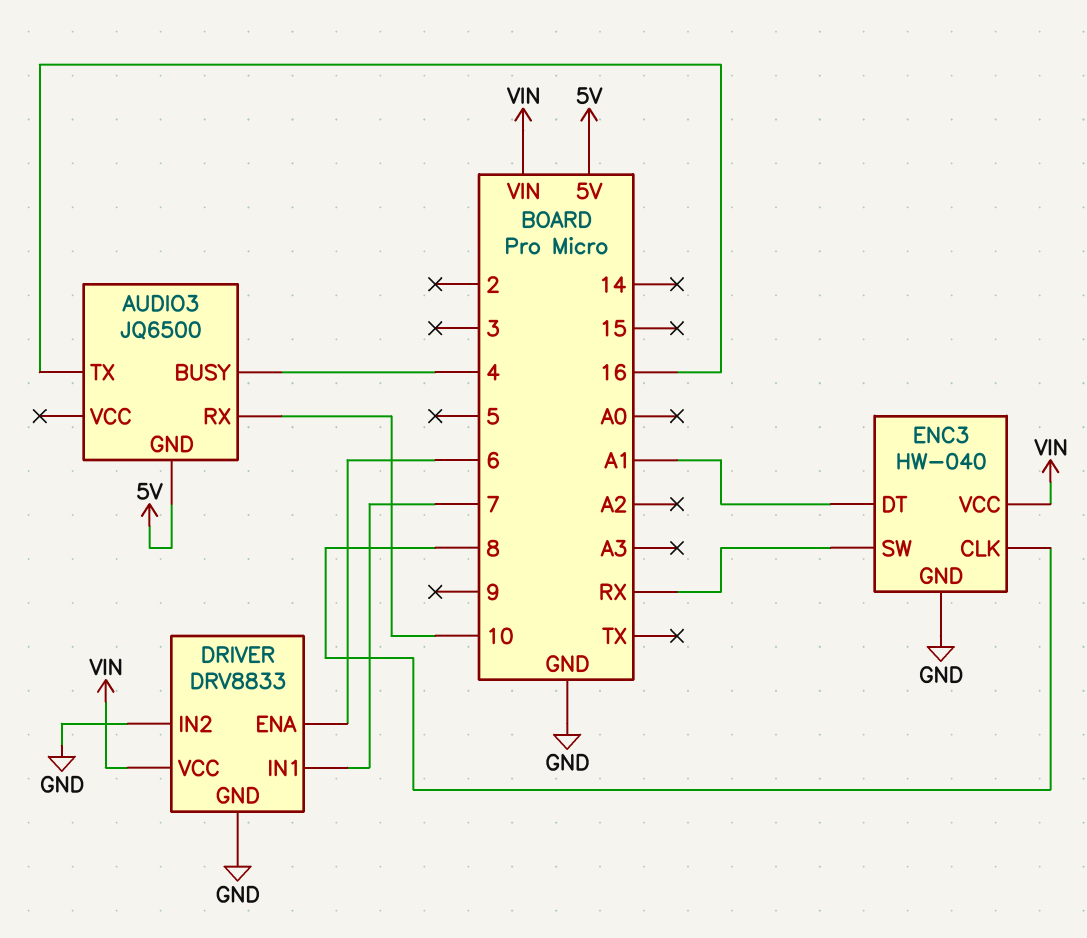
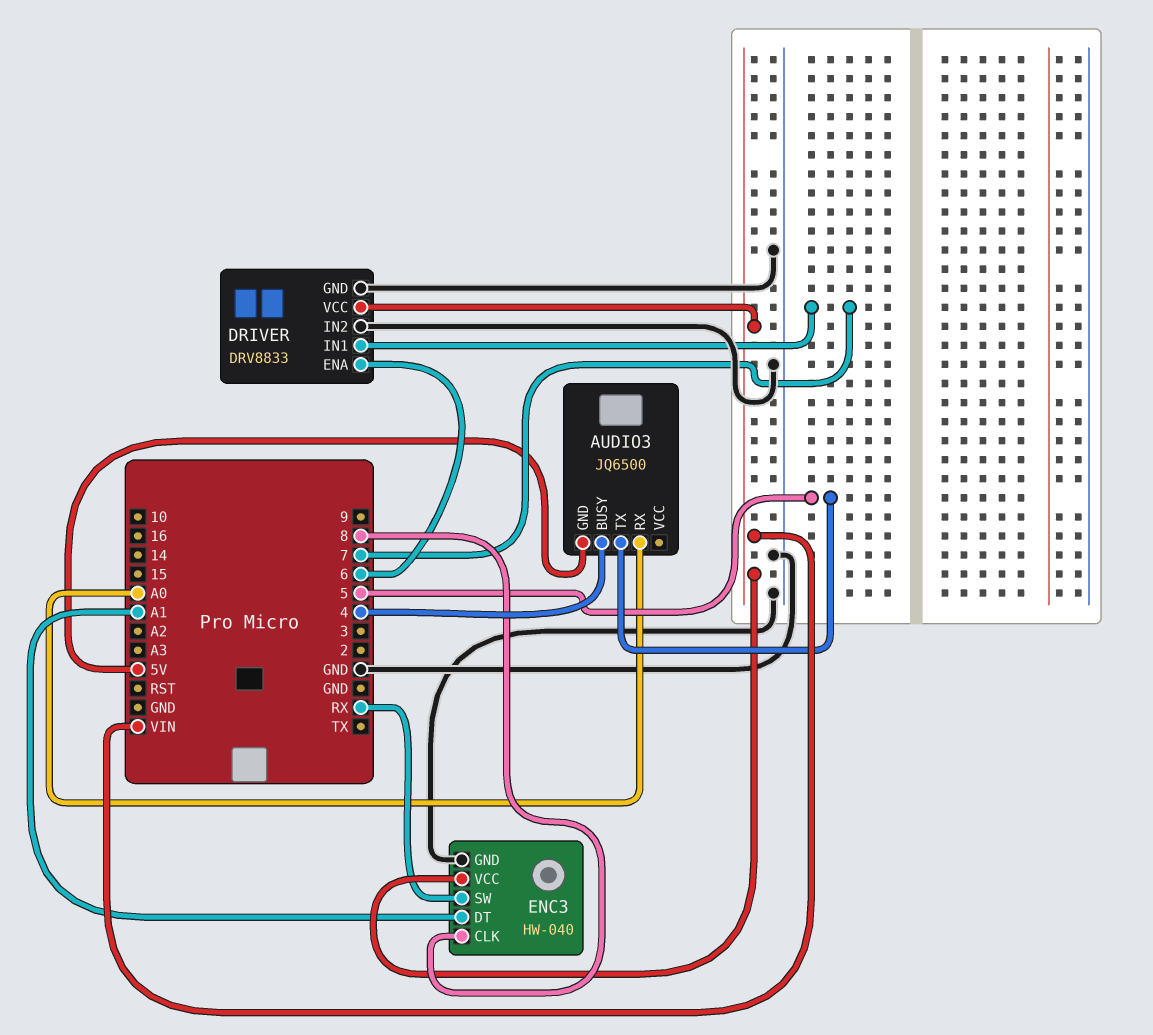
AUDIO3 pin RX: 10 -> A0
AUDIO3 pin TX: 16 -> 5

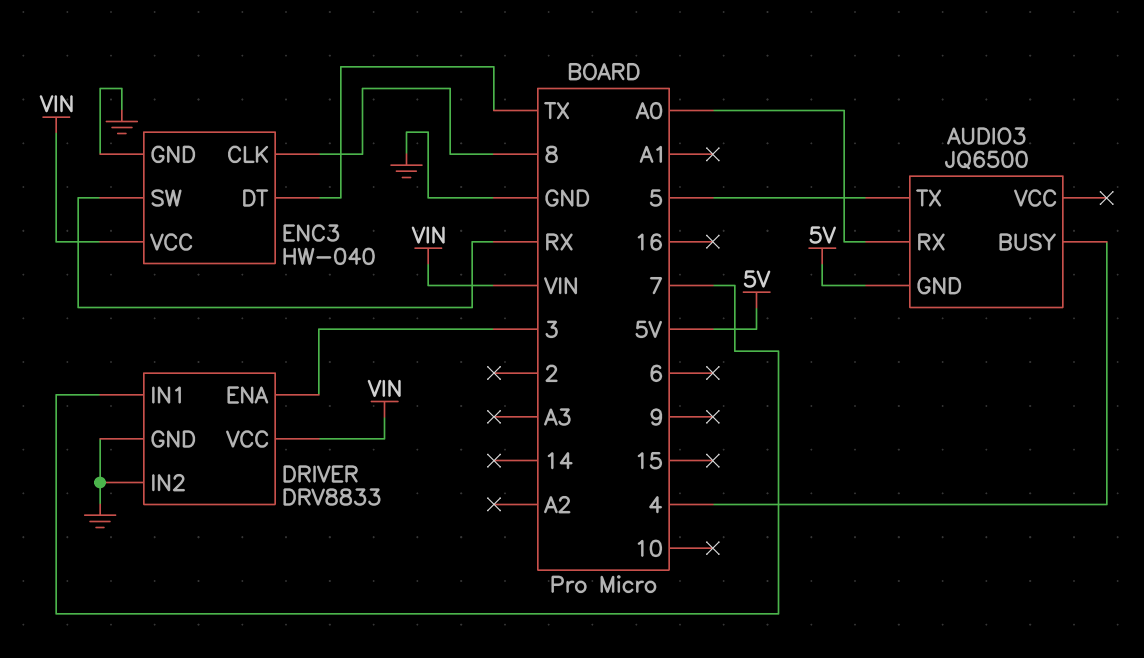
DRIVER pin ENA: 6 -> 3
ENC3 pin DT: A1 -> TX

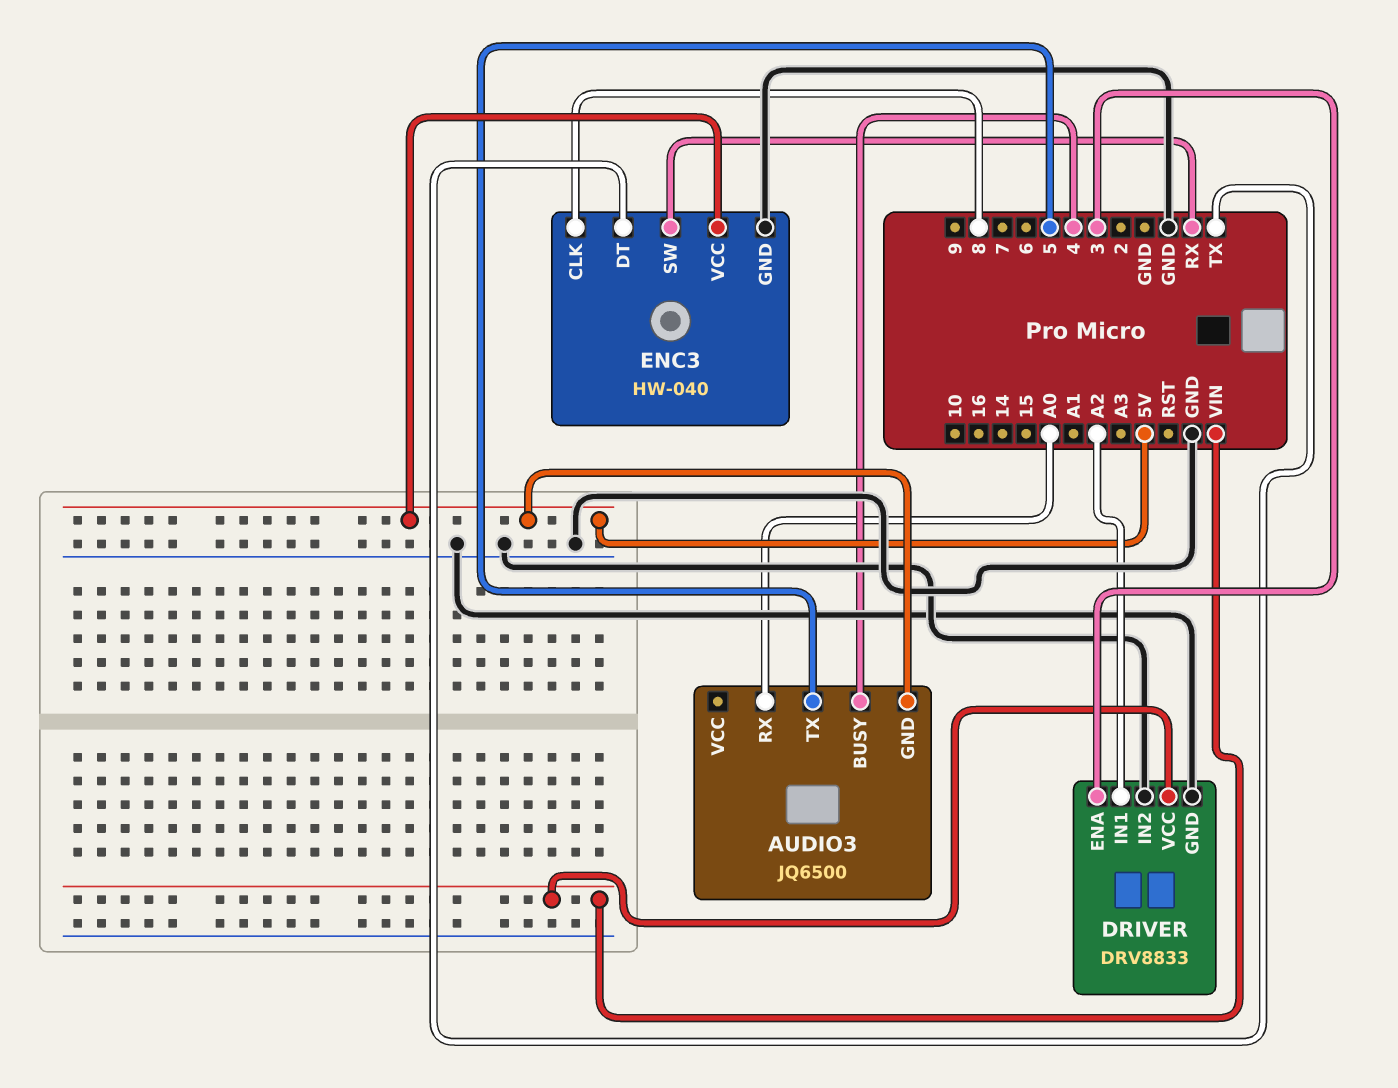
DRIVER pin IN1: 7 -> A2
ENC3 pin VCC: VIN -> 5V

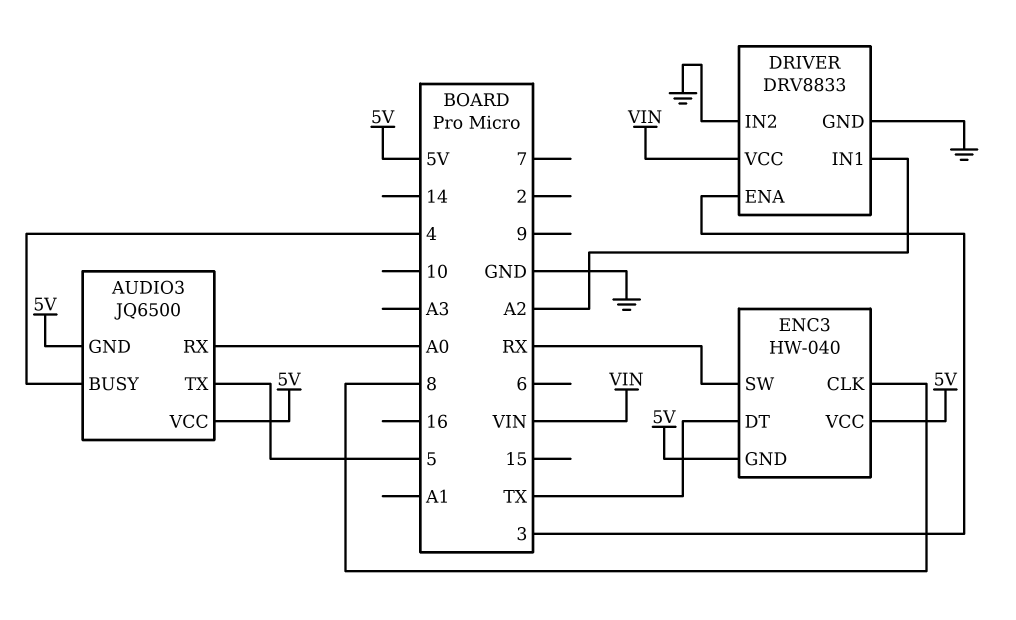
AUDIO3 pin VCC: none -> 5V
ENC3 pin GND: GND -> 5V

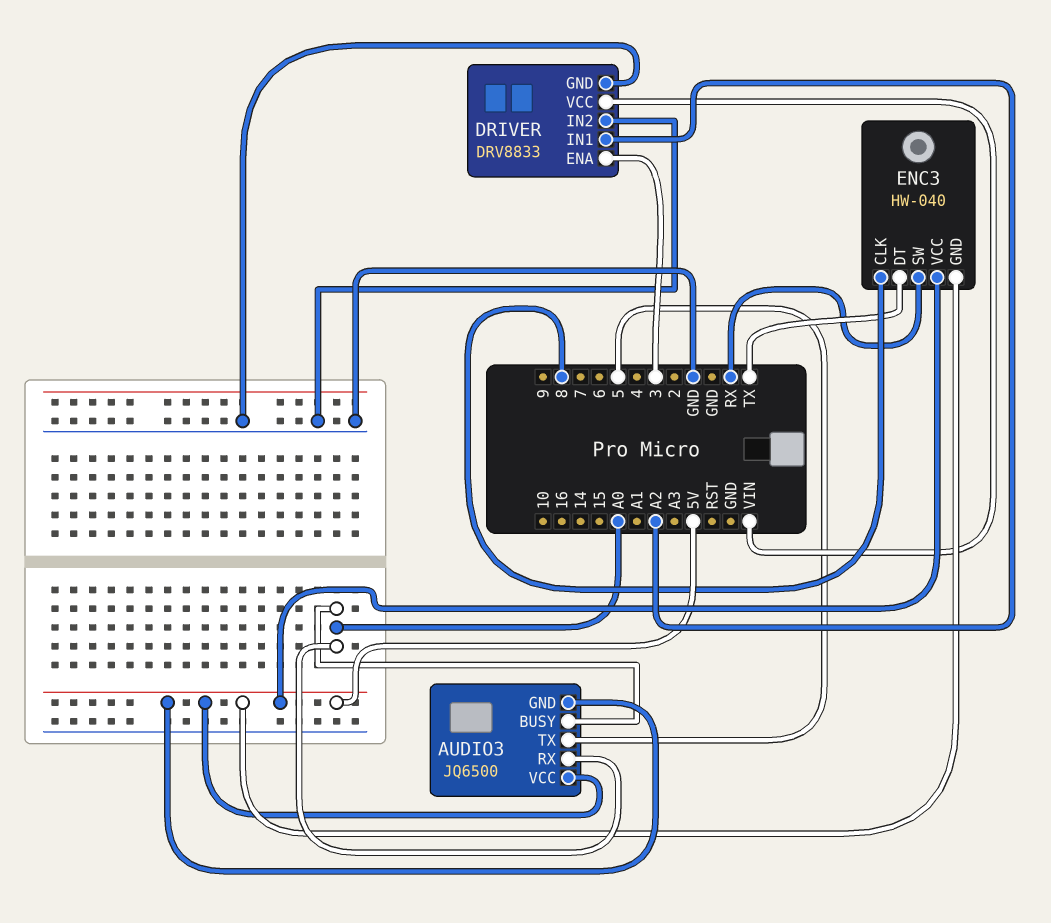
AUDIO3 pin BUSY: 4 -> A0

